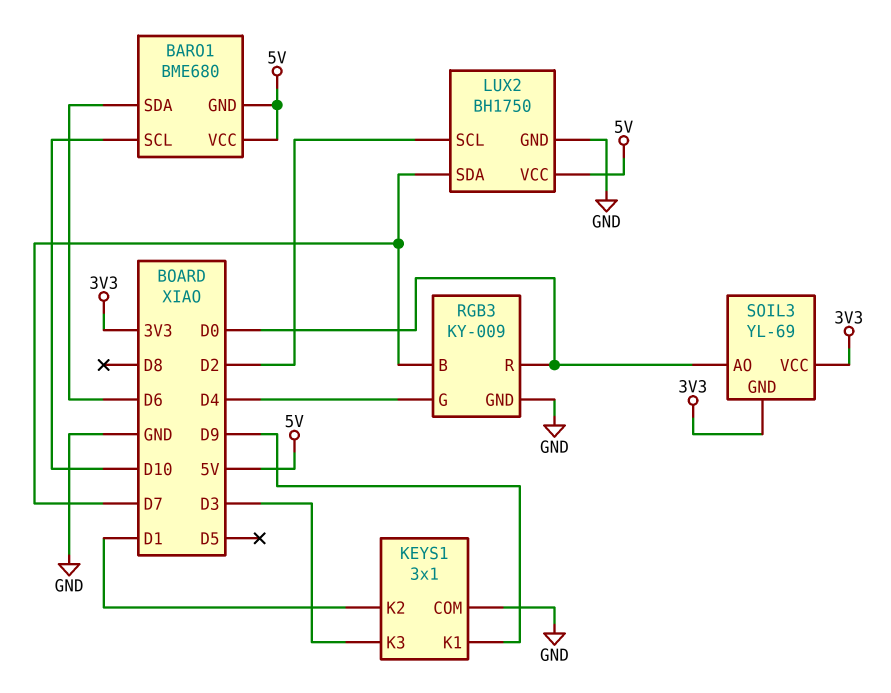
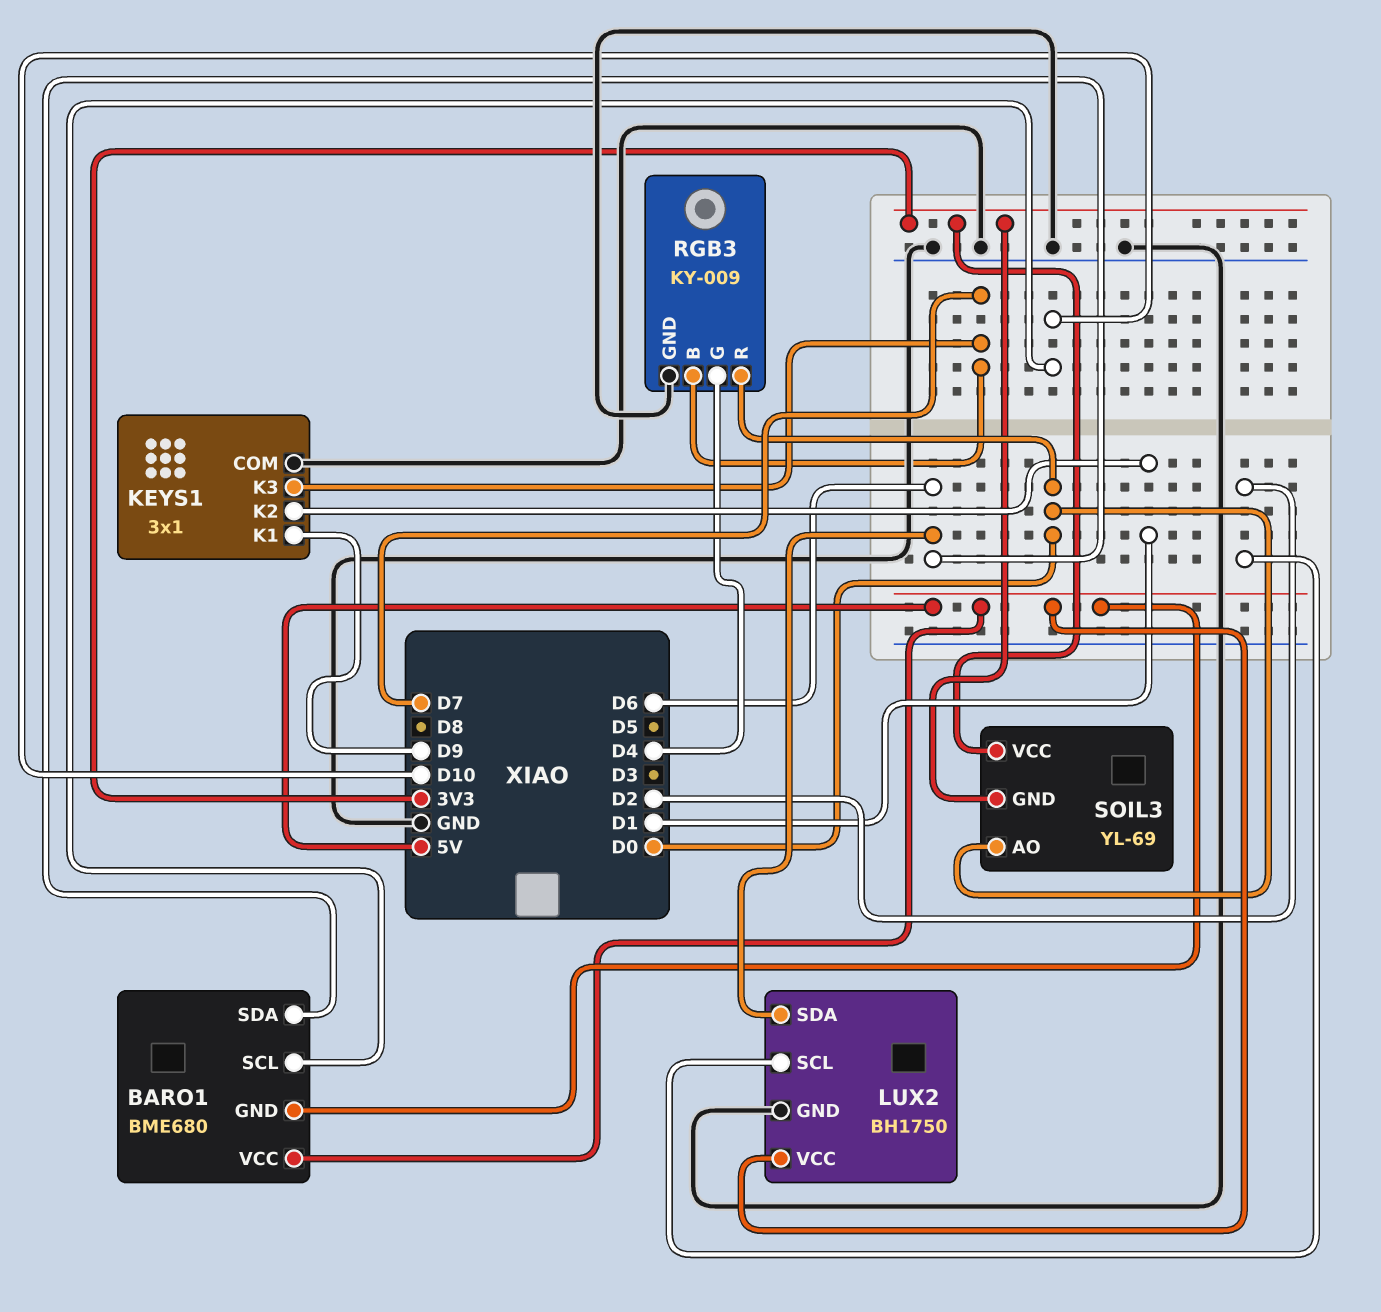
KEYS1 pin K3: D3 -> D7
LUX2 pin SDA: D7 -> D6

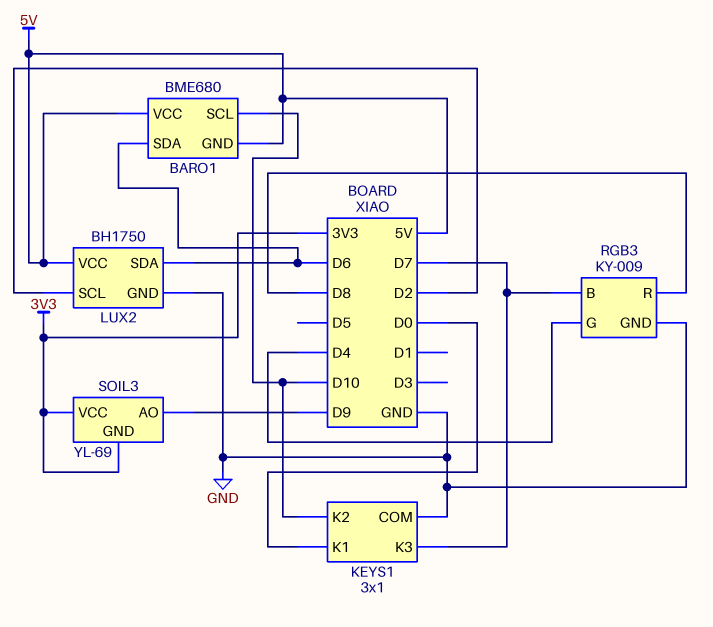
KEYS1 pin K1: D9 -> D0
KEYS1 pin K2: D1 -> D10
RGB3 pin R: D0 -> D8
SOIL3 pin AO: D0 -> D9

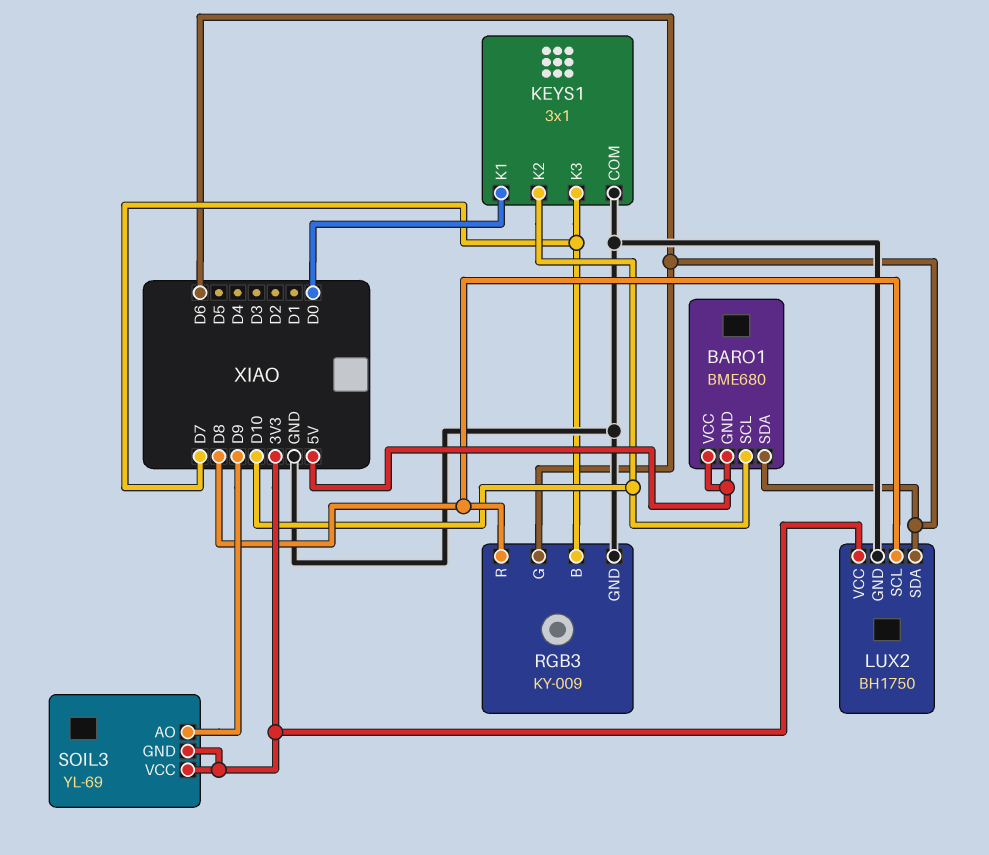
LUX2 pin SCL: D2 -> D8
LUX2 pin VCC: 5V -> 3V3
RGB3 pin G: D4 -> D6

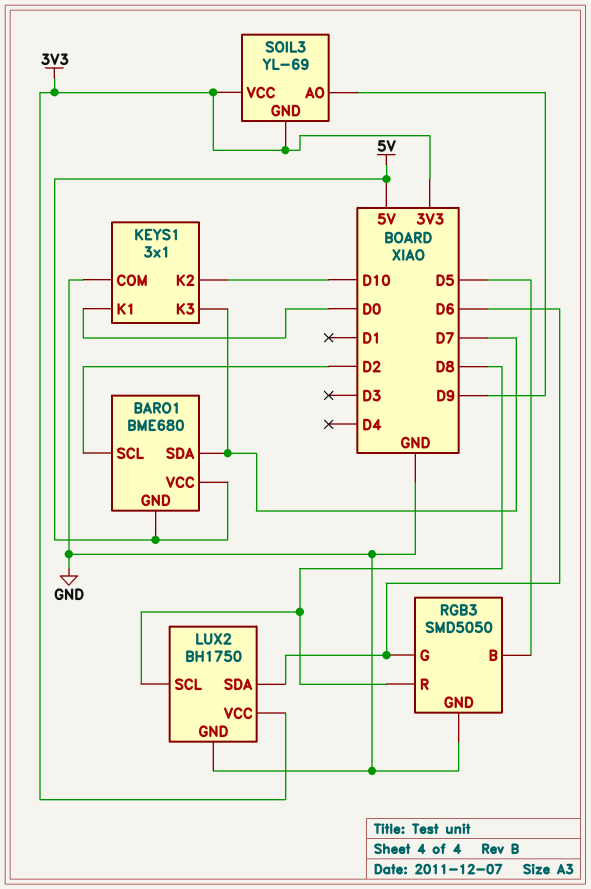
BARO1 pin SCL: D10 -> D2
BARO1 pin SDA: D6 -> D7
RGB3: KY-009 -> SMD5050
RGB3 pin B: D7 -> D5

